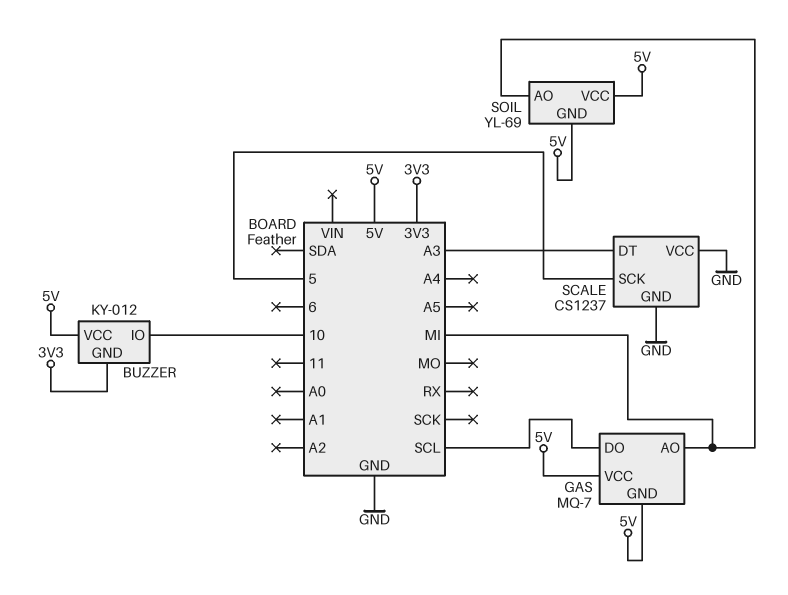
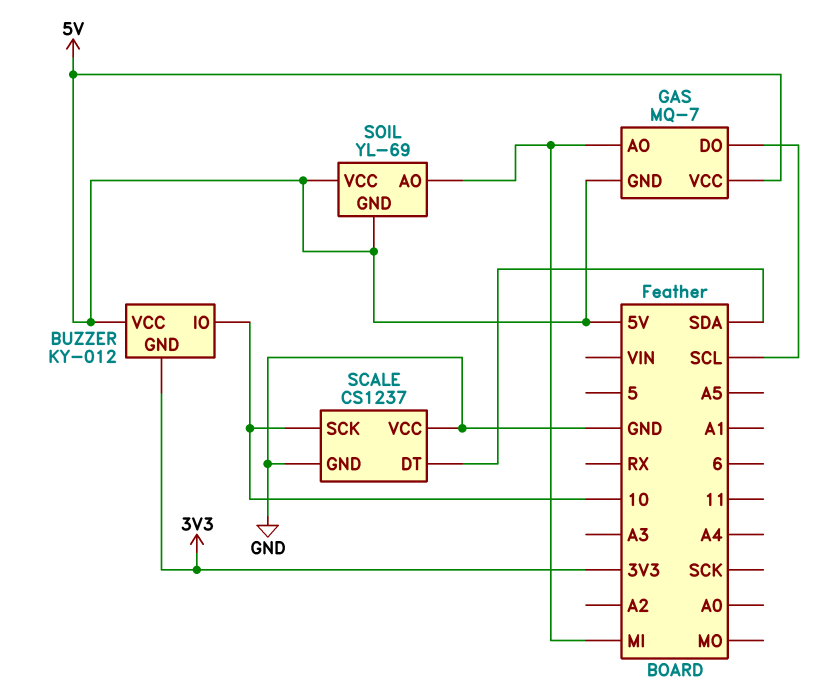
SCALE pin DT: A3 -> SDA
SCALE pin SCK: 5 -> 10

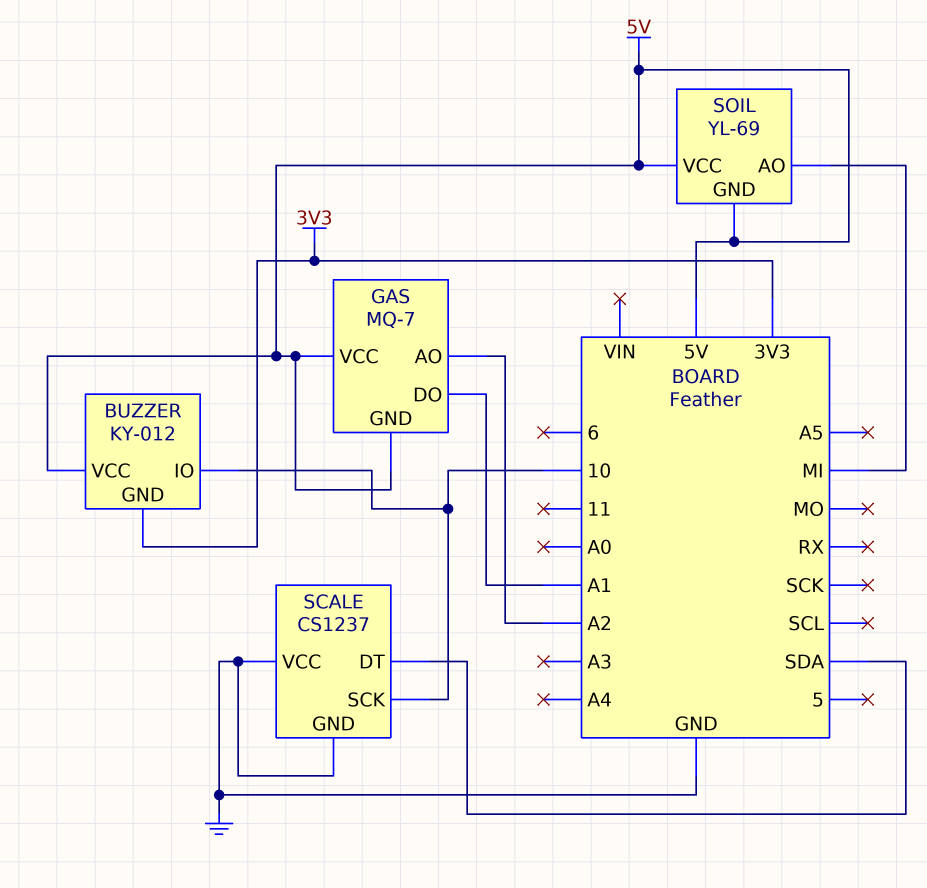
GAS pin AO: MI -> A2
GAS pin DO: SCL -> A1

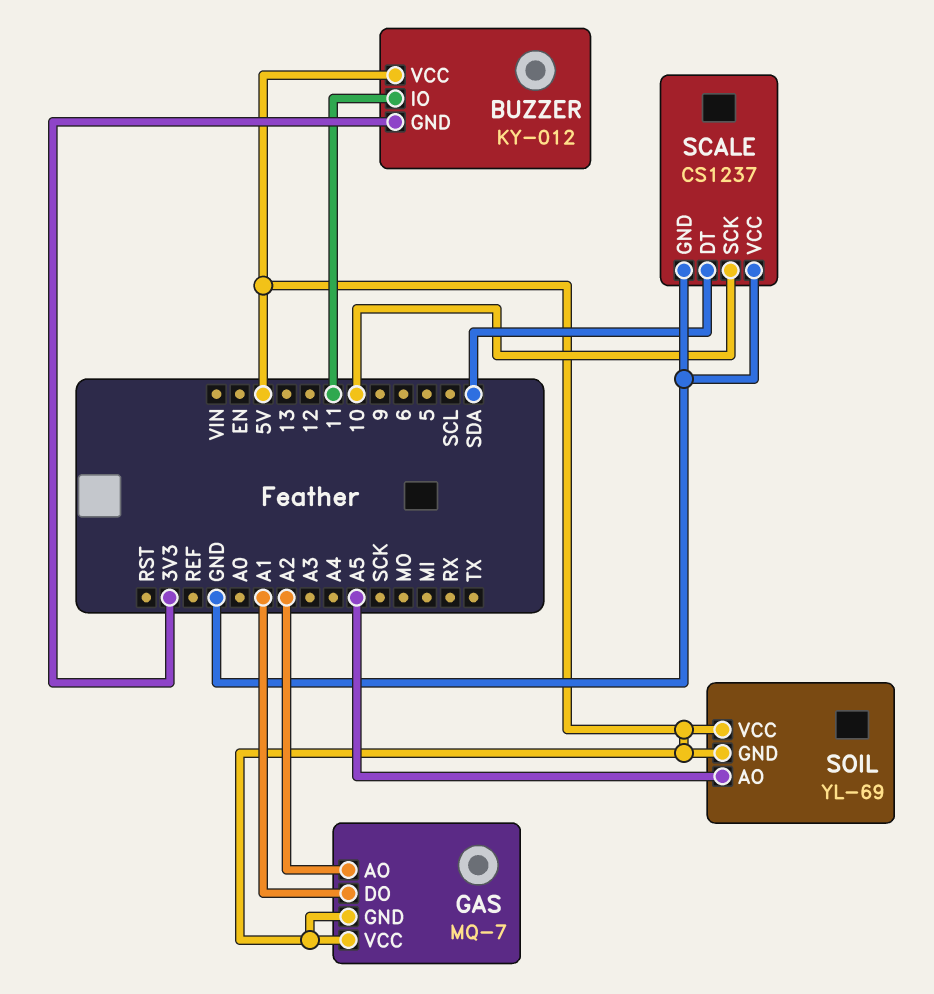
BUZZER pin IO: 10 -> 11
SOIL pin AO: MI -> A5

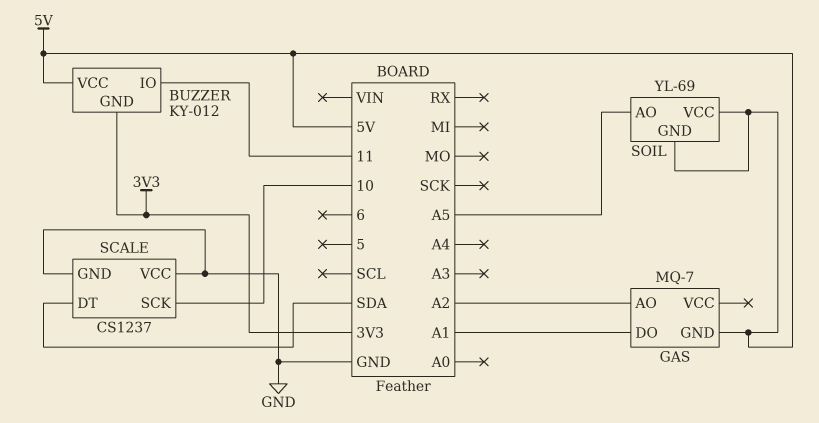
GAS pin VCC: 5V -> none

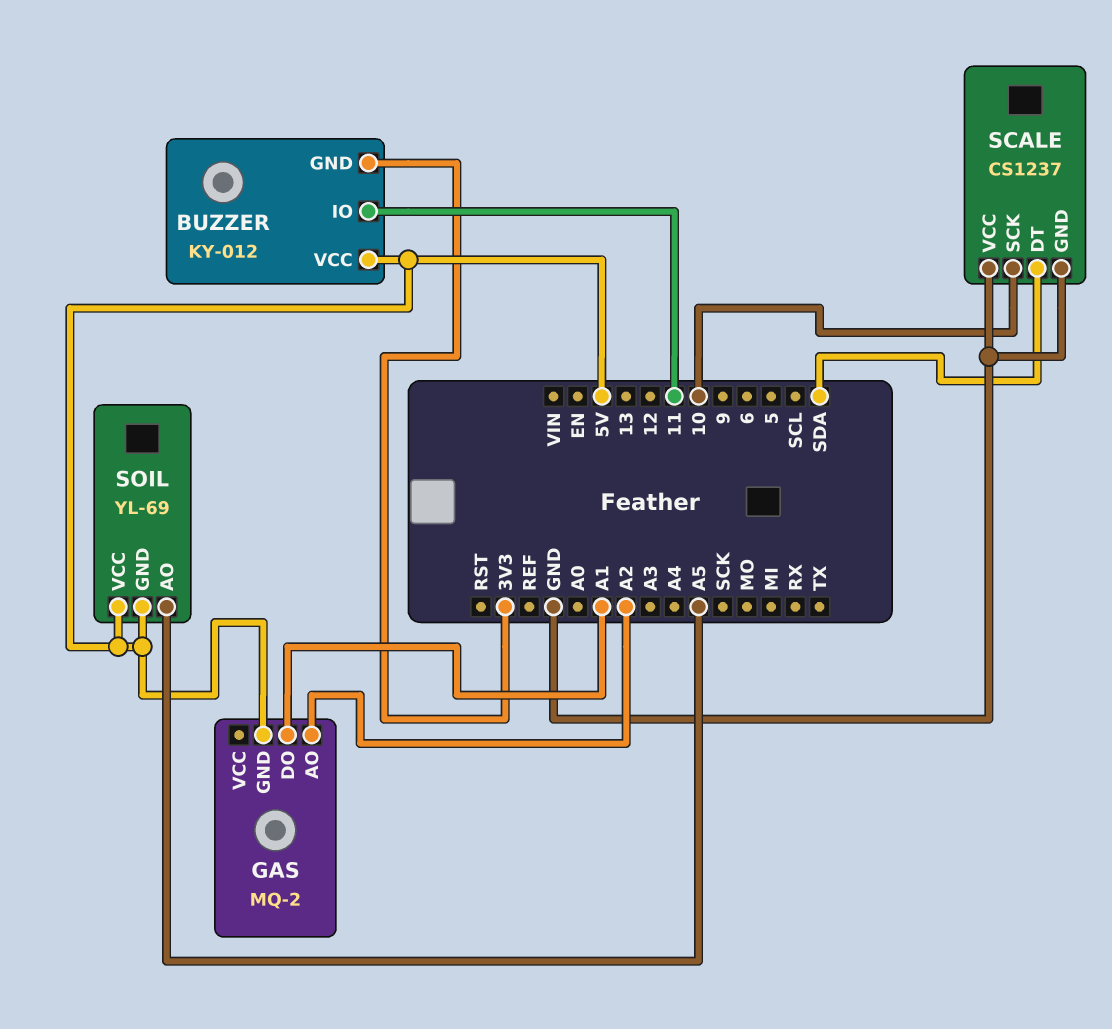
GAS: MQ-7 -> MQ-2

